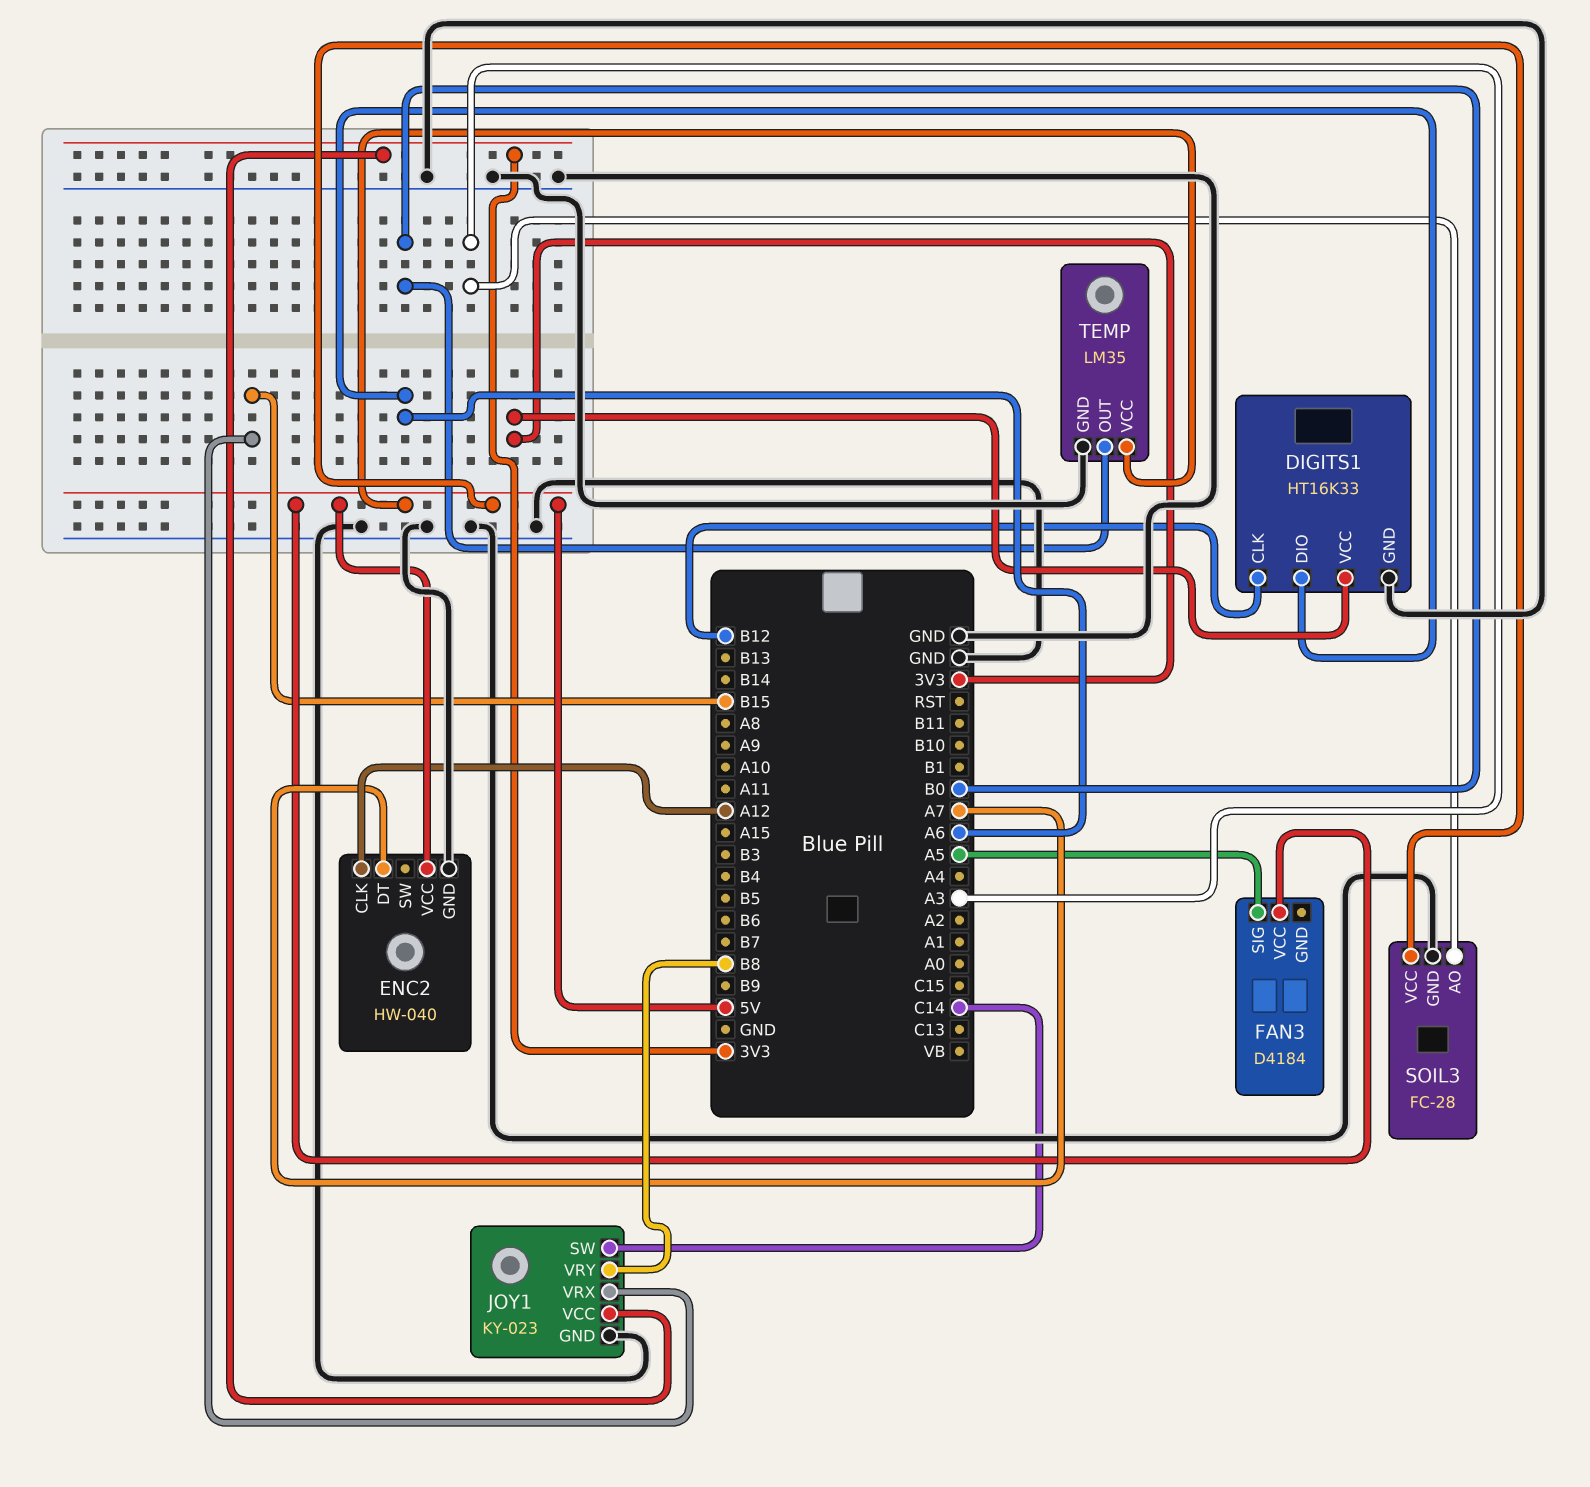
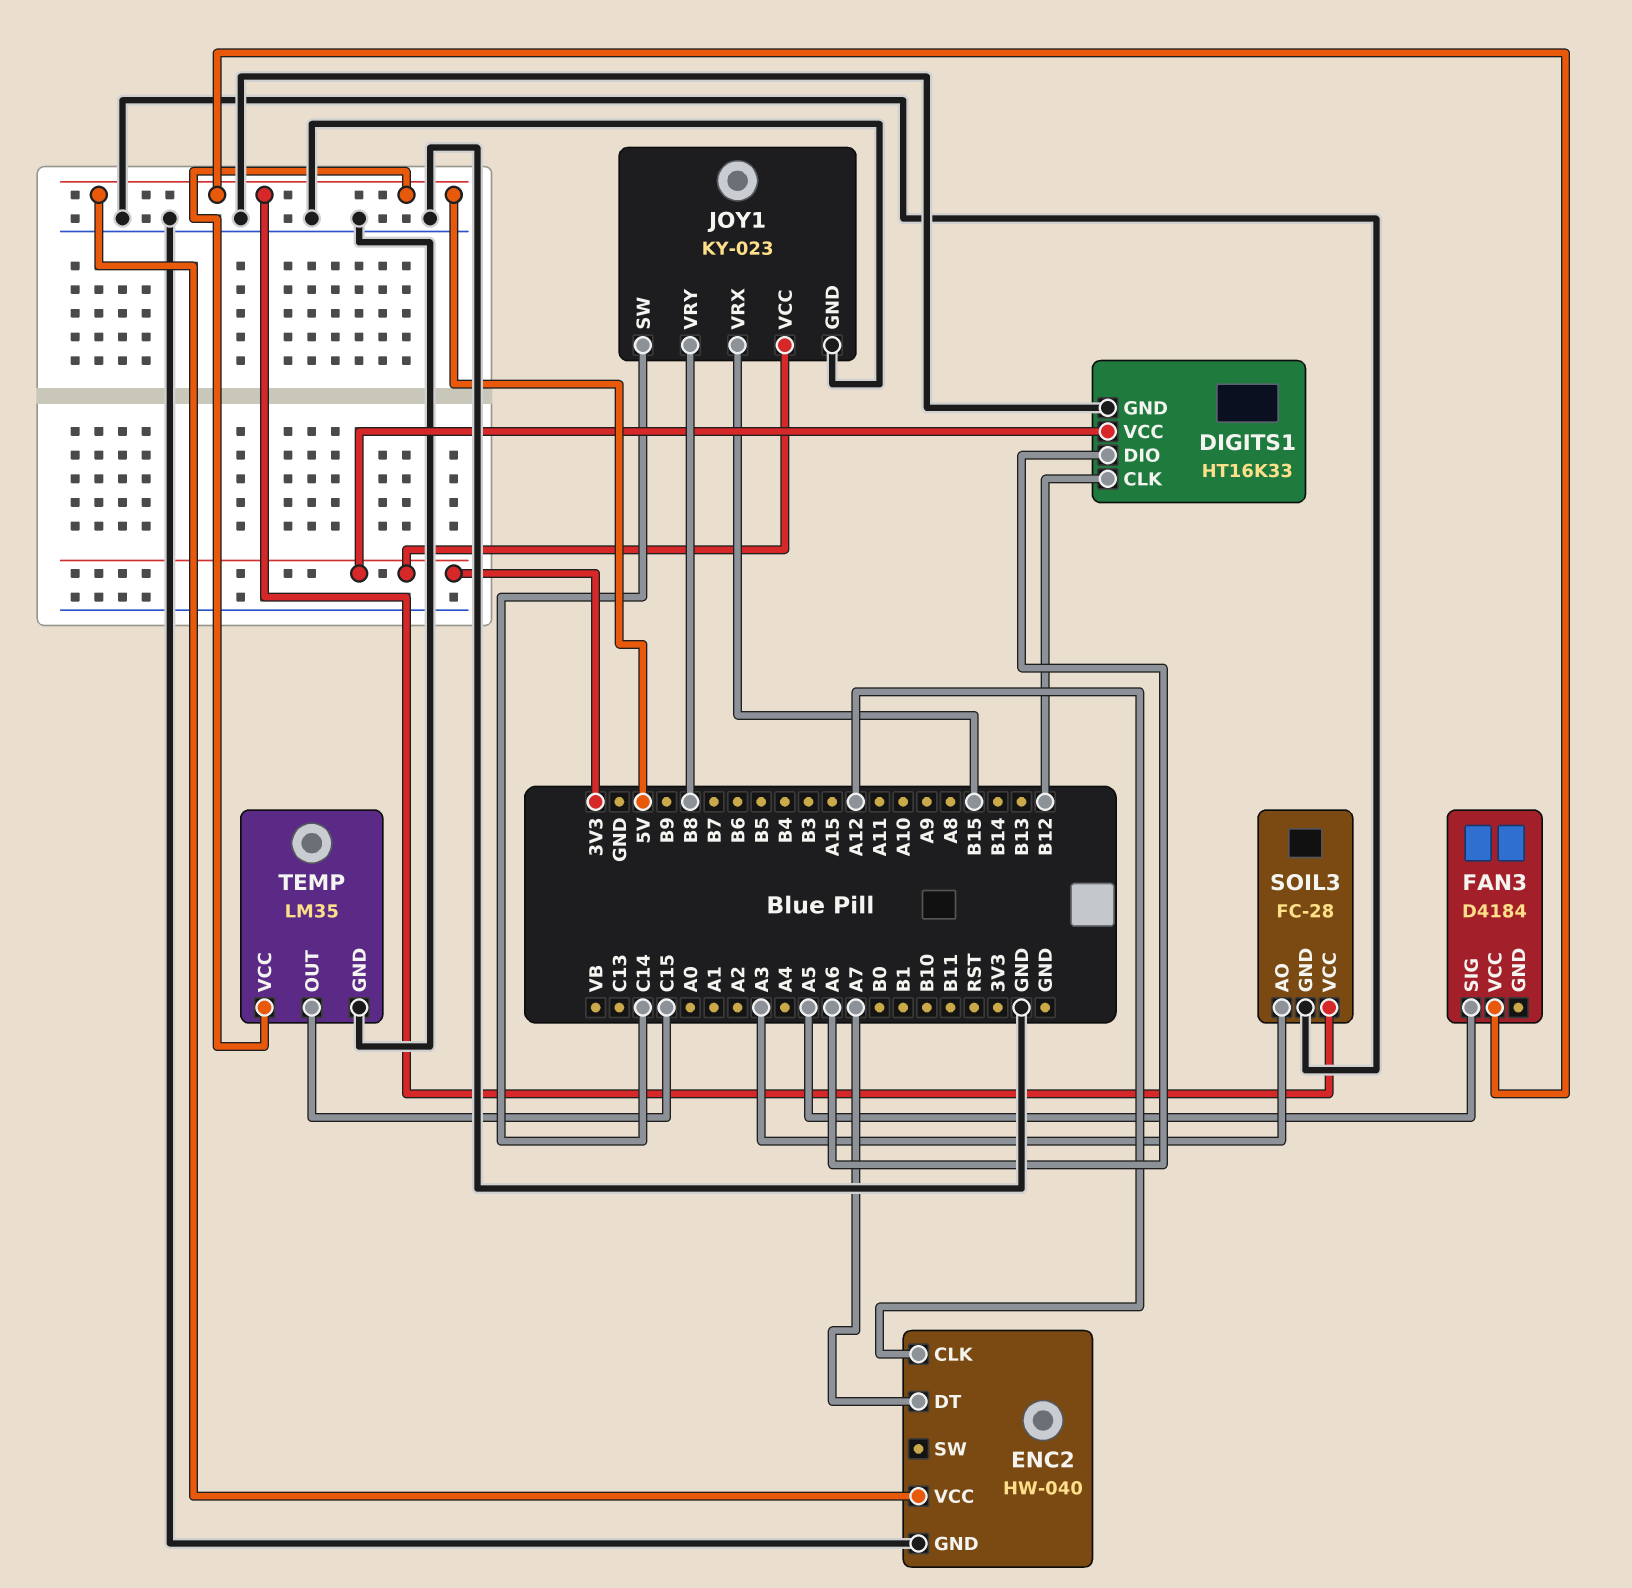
TEMP pin OUT: B0 -> C15

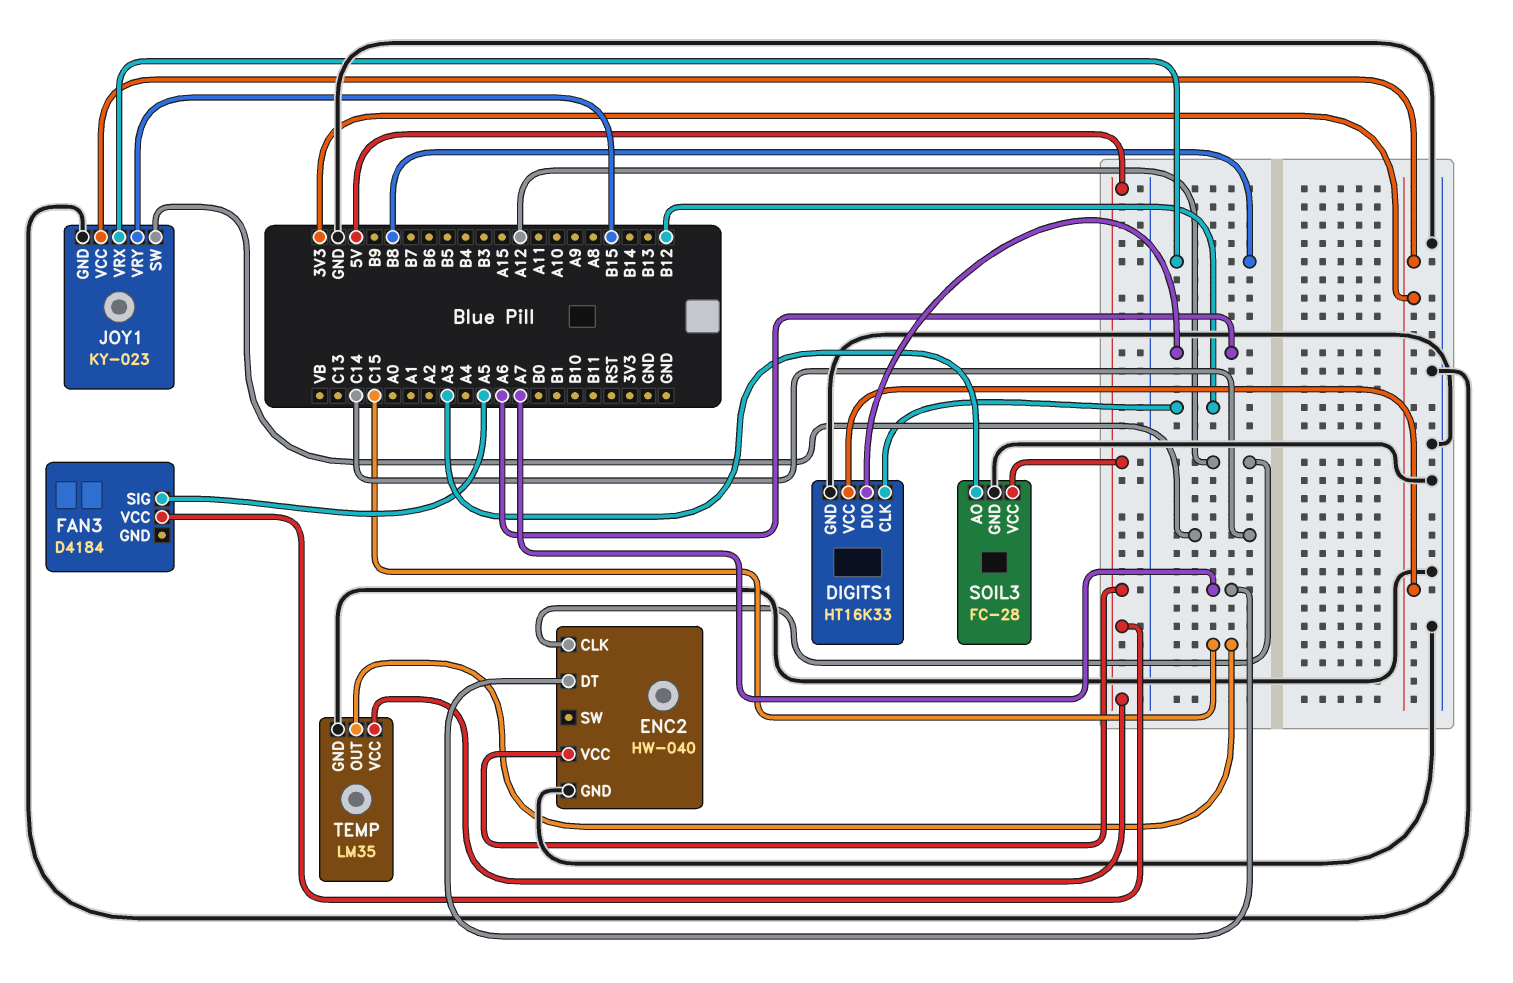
JOY1 pin VRX: B15 -> B8
JOY1 pin VRY: B8 -> B15

